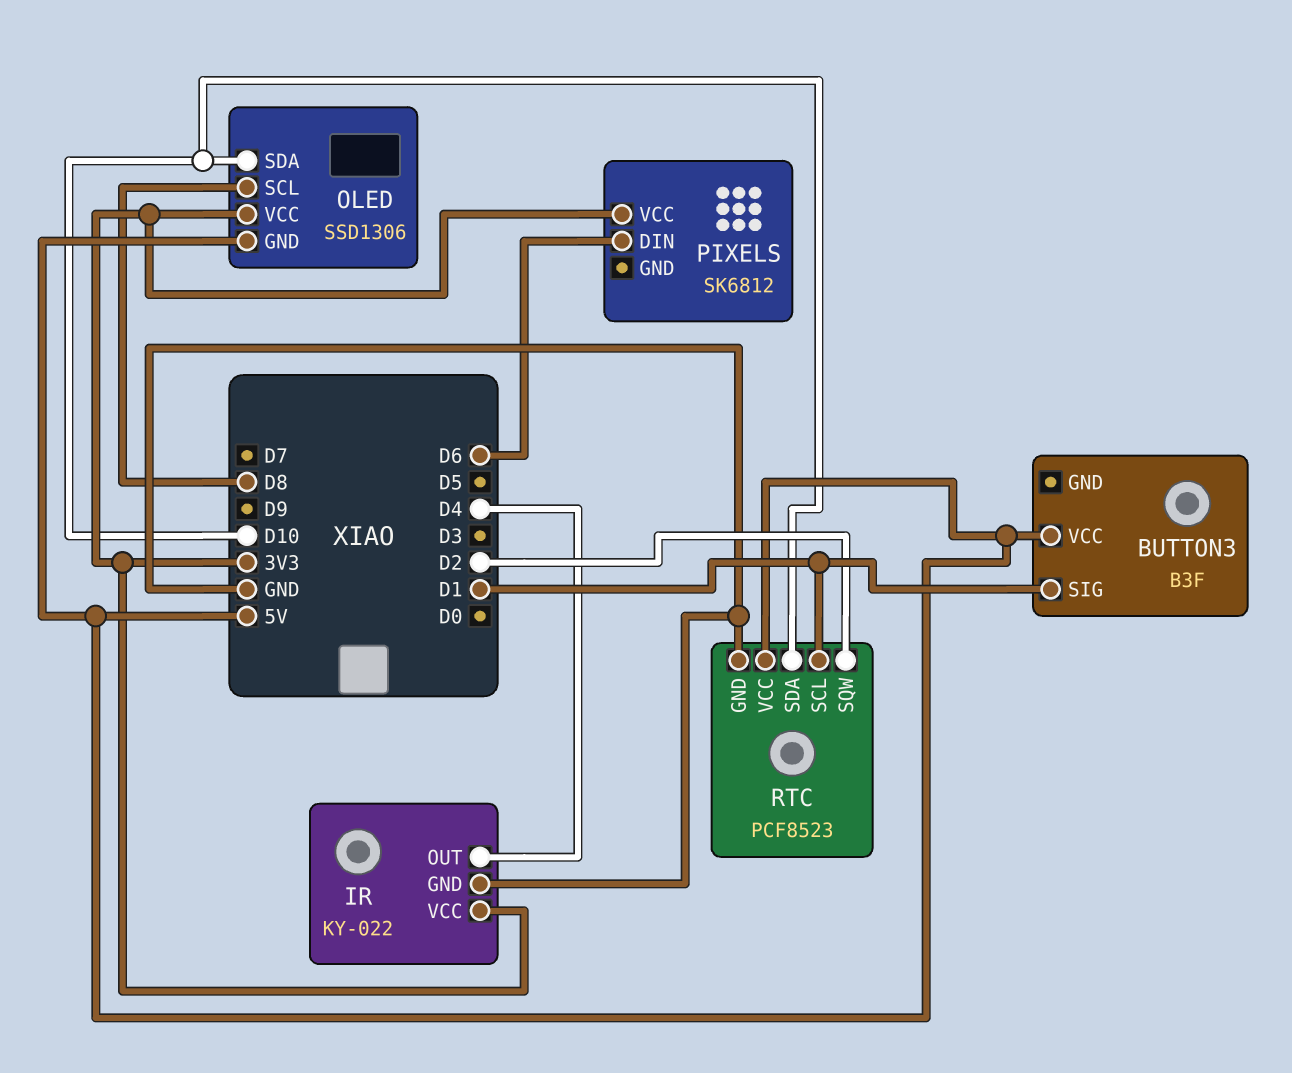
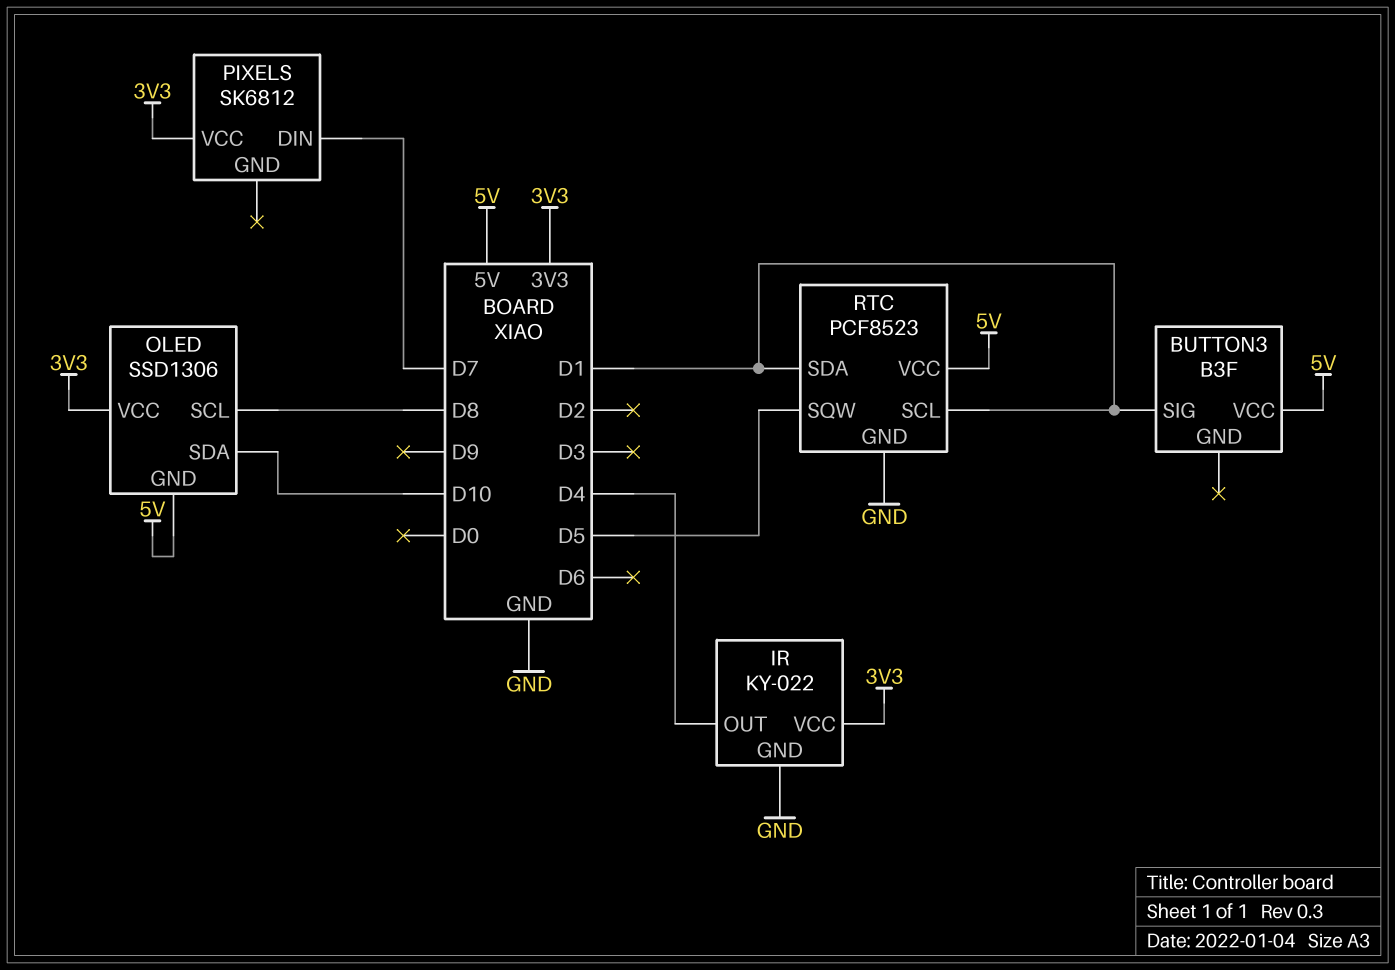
PIXELS pin DIN: D6 -> D7
RTC pin SDA: D10 -> D1
RTC pin SQW: D2 -> D5

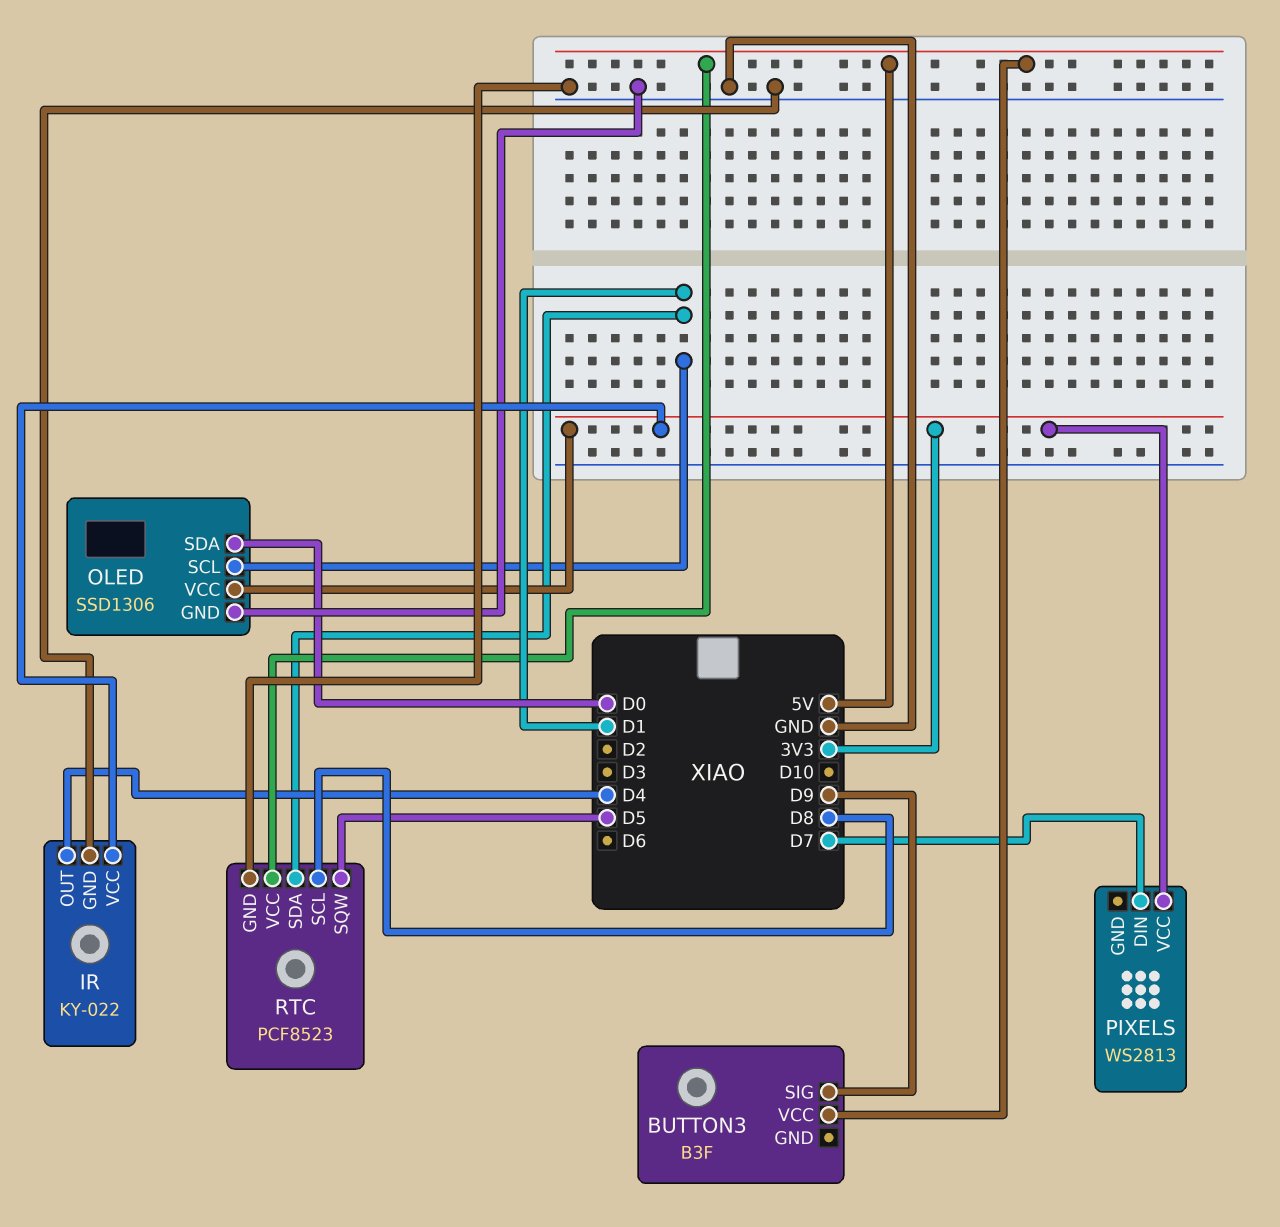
BUTTON3 pin SIG: D1 -> D9
OLED pin GND: 5V -> GND
OLED pin SCL: D8 -> D1
OLED pin SDA: D10 -> D0
PIXELS: SK6812 -> WS2813
RTC pin SCL: D1 -> D8

